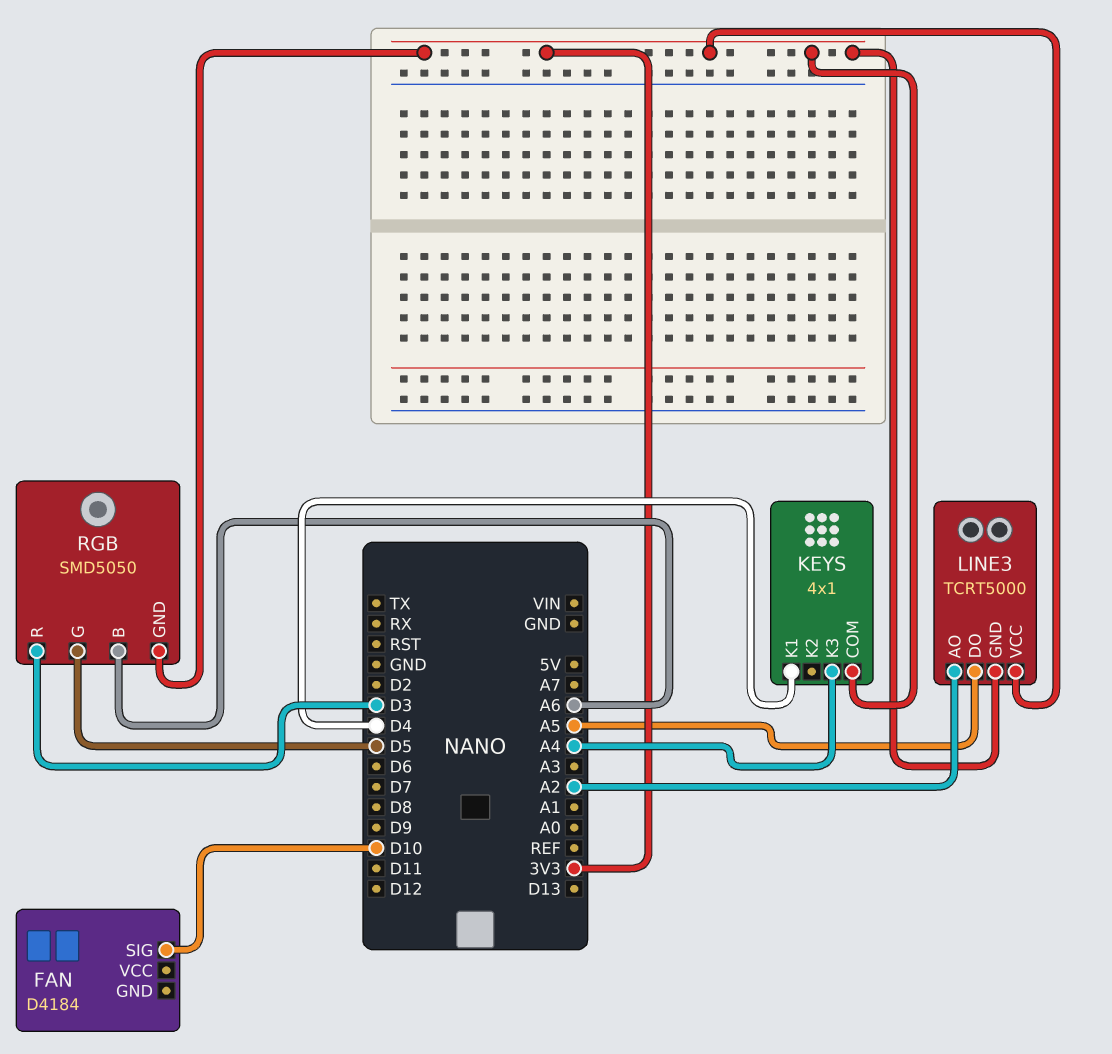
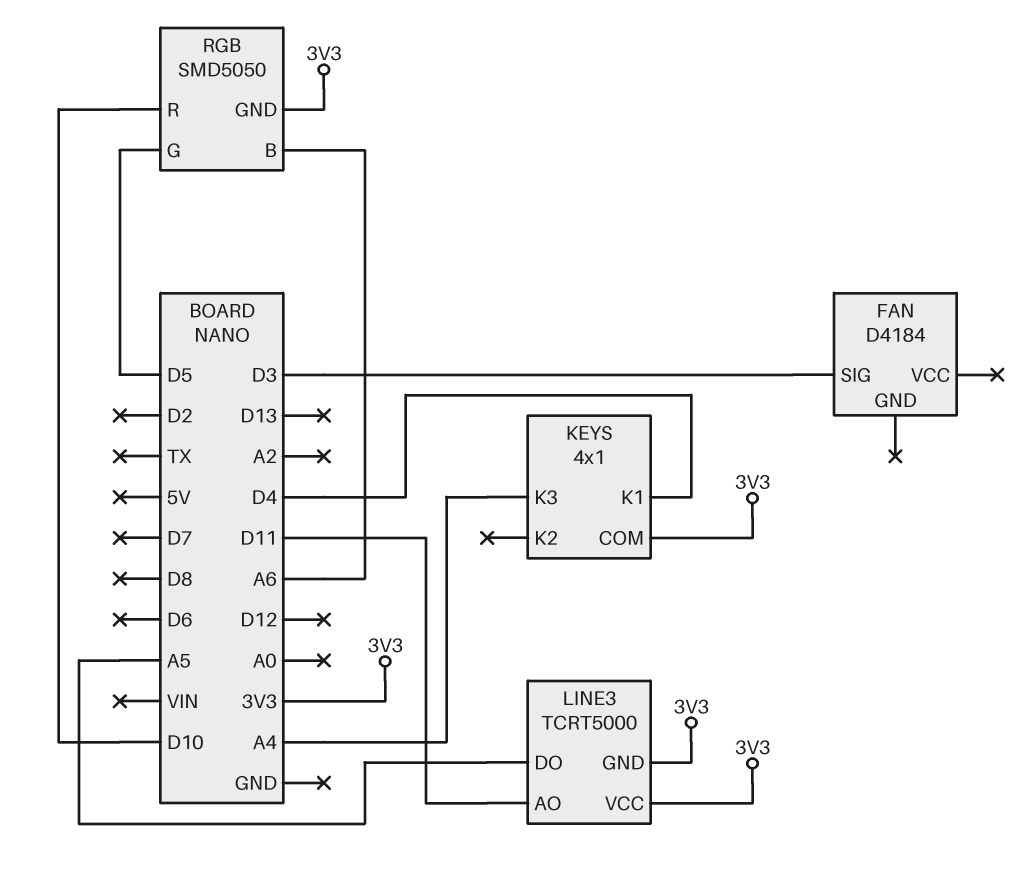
FAN pin SIG: D10 -> D3
LINE3 pin AO: A2 -> D11
RGB pin R: D3 -> D10

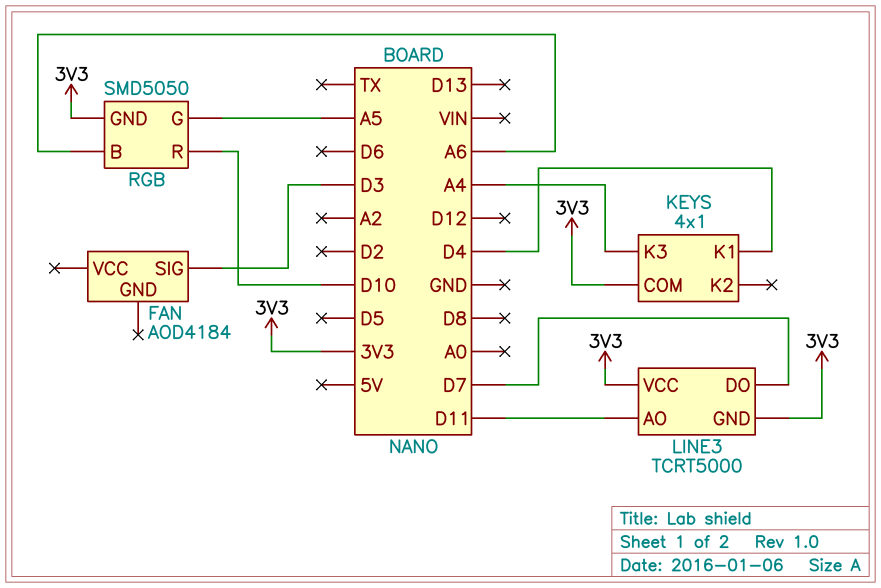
FAN: D4184 -> AOD4184
LINE3 pin DO: A5 -> D7
RGB pin G: D5 -> A5

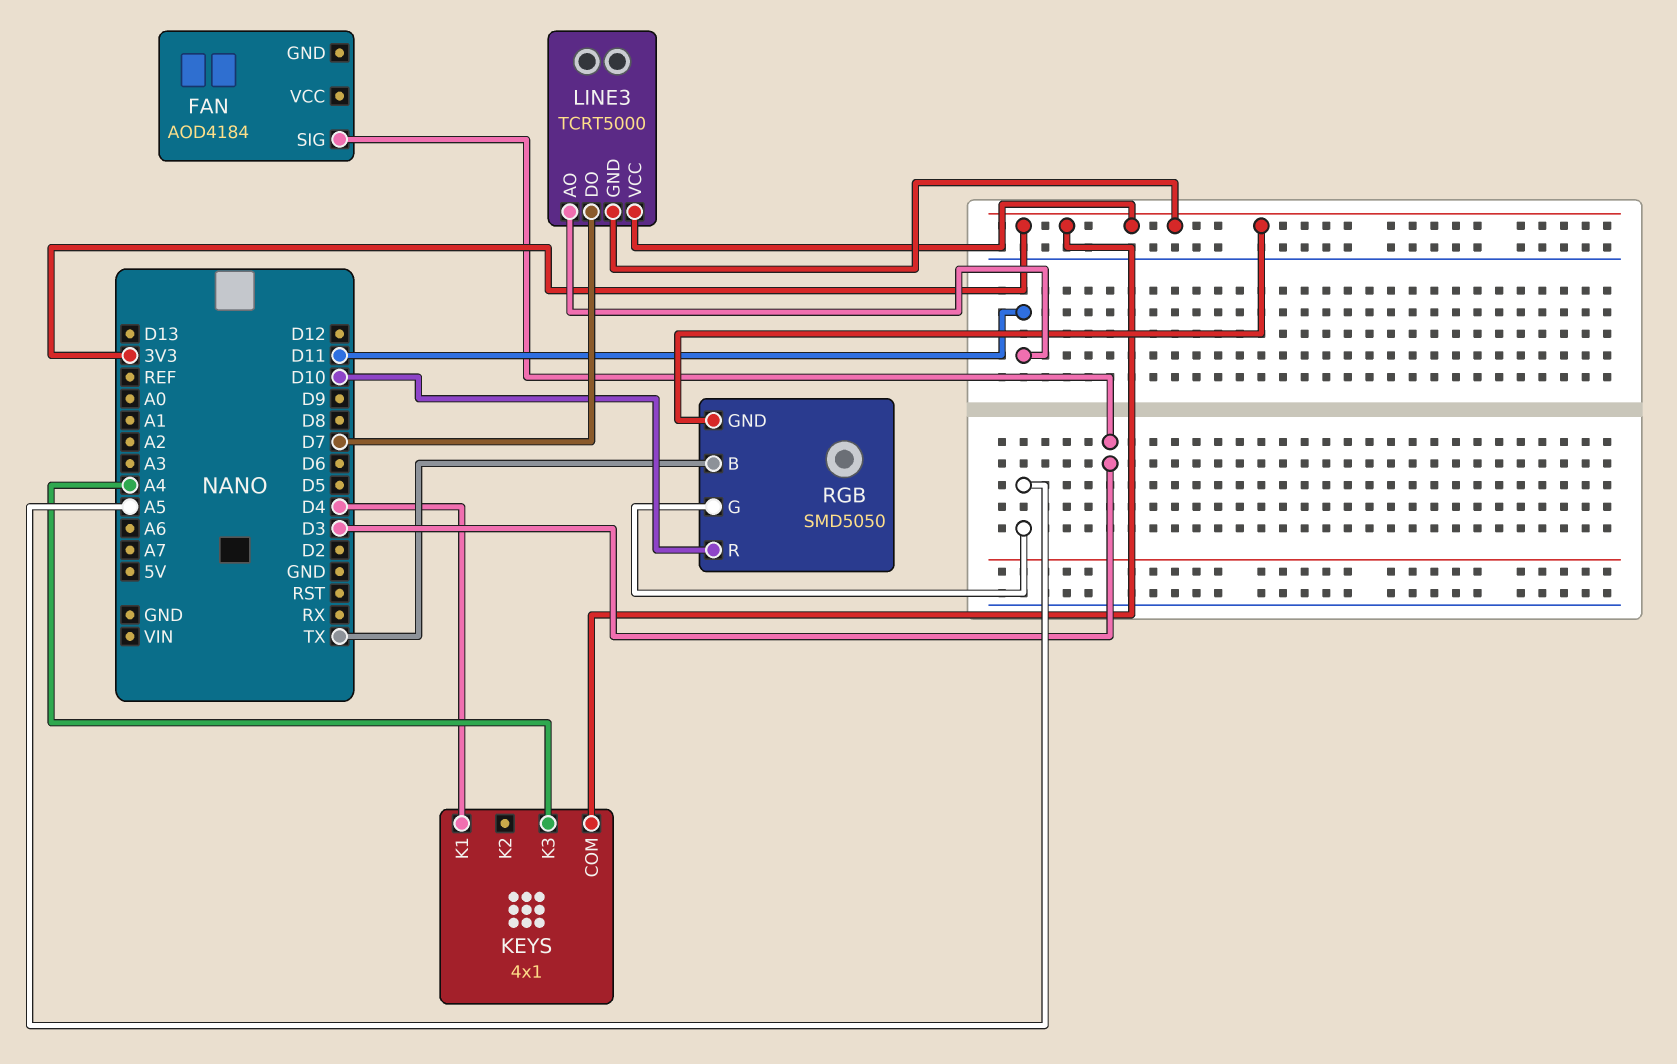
RGB pin B: A6 -> TX

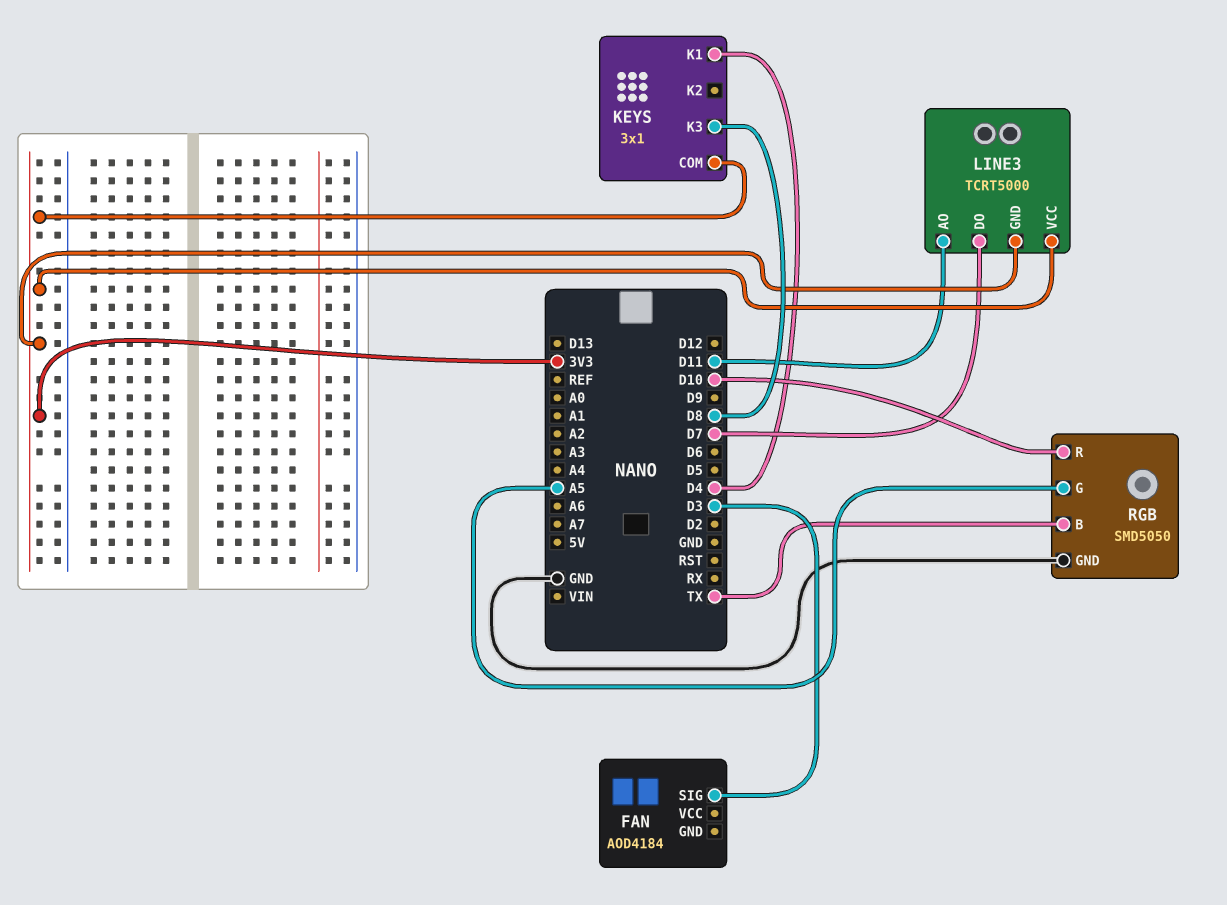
KEYS: 4x1 -> 3x1
KEYS pin K3: A4 -> D8
RGB pin GND: 3V3 -> GND

